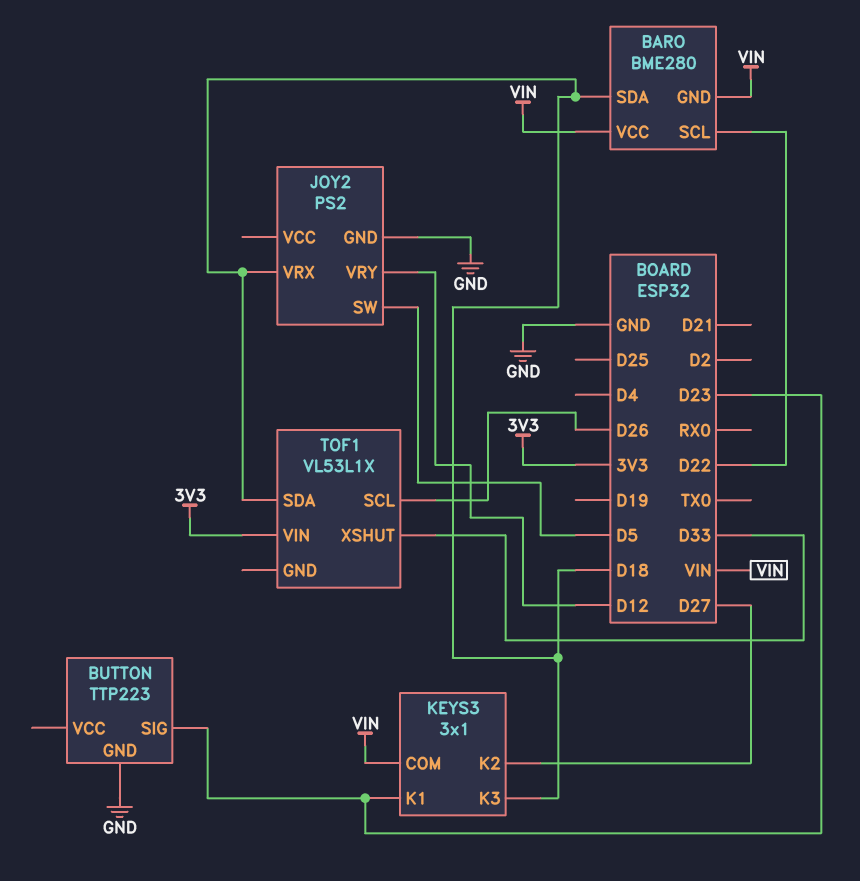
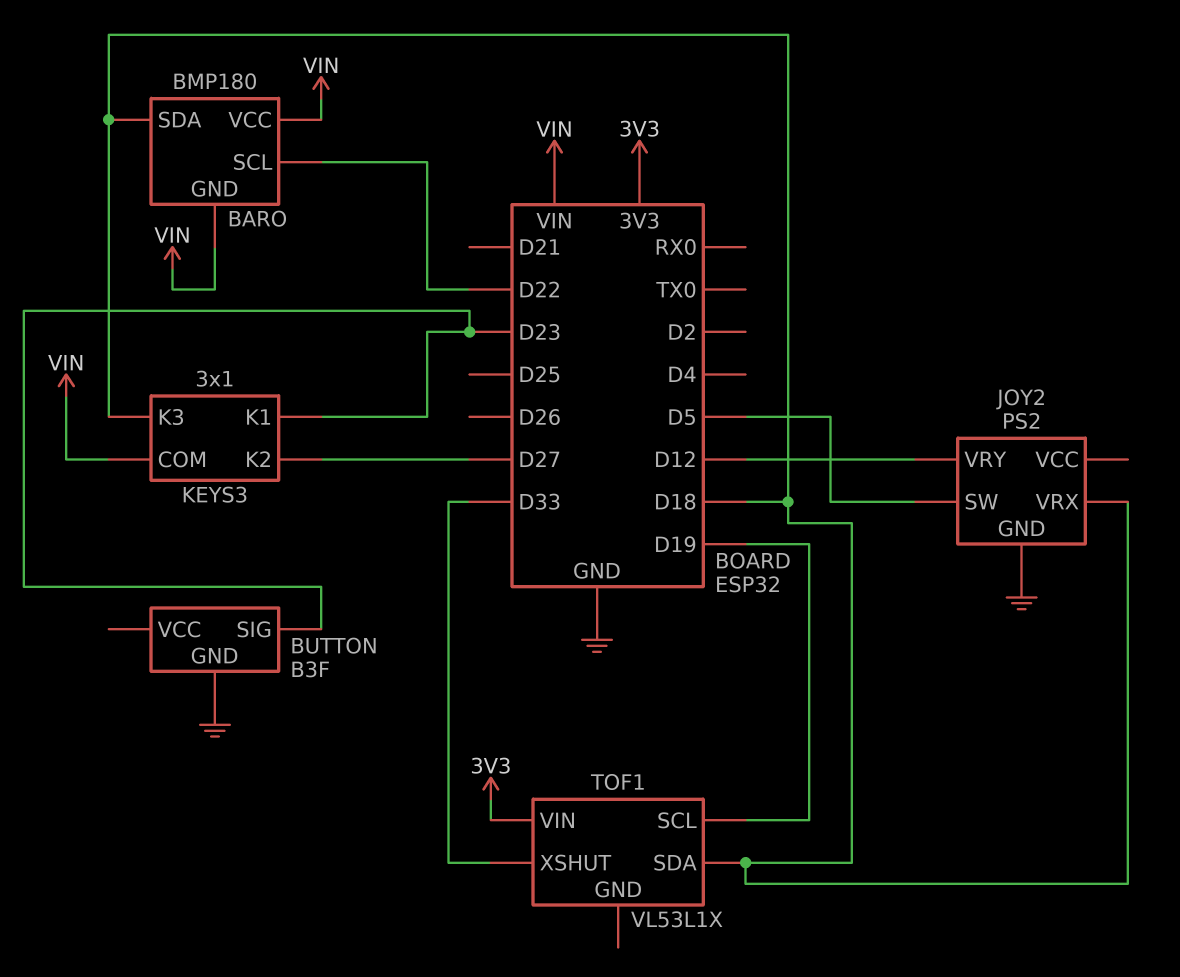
BARO: BME280 -> BMP180
BUTTON: TTP223 -> B3F
TOF1 pin SCL: D26 -> D19

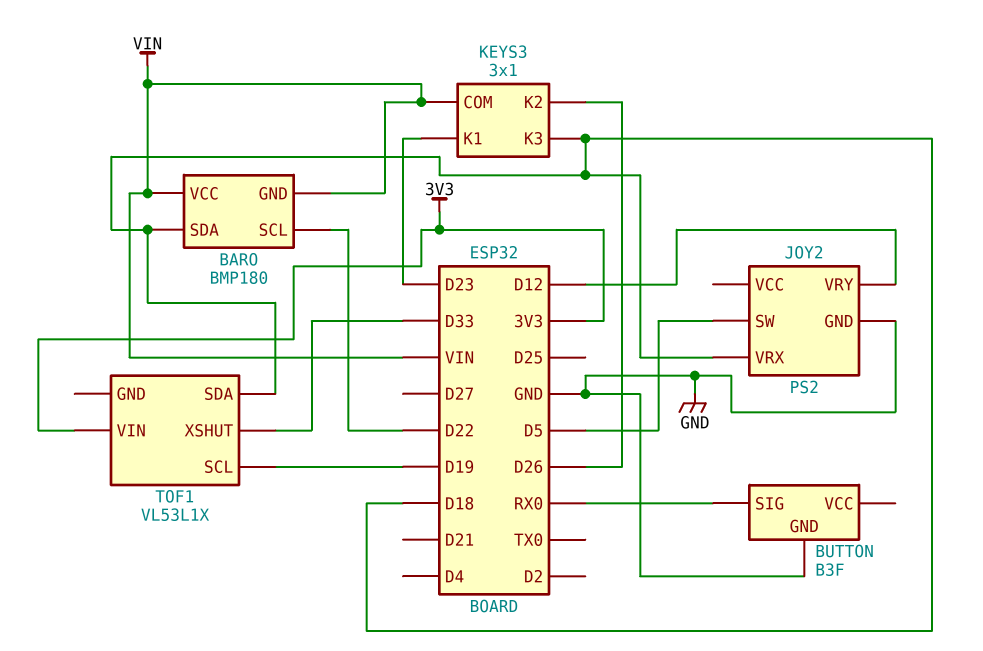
BUTTON pin SIG: D23 -> RX0
KEYS3 pin K2: D27 -> D26

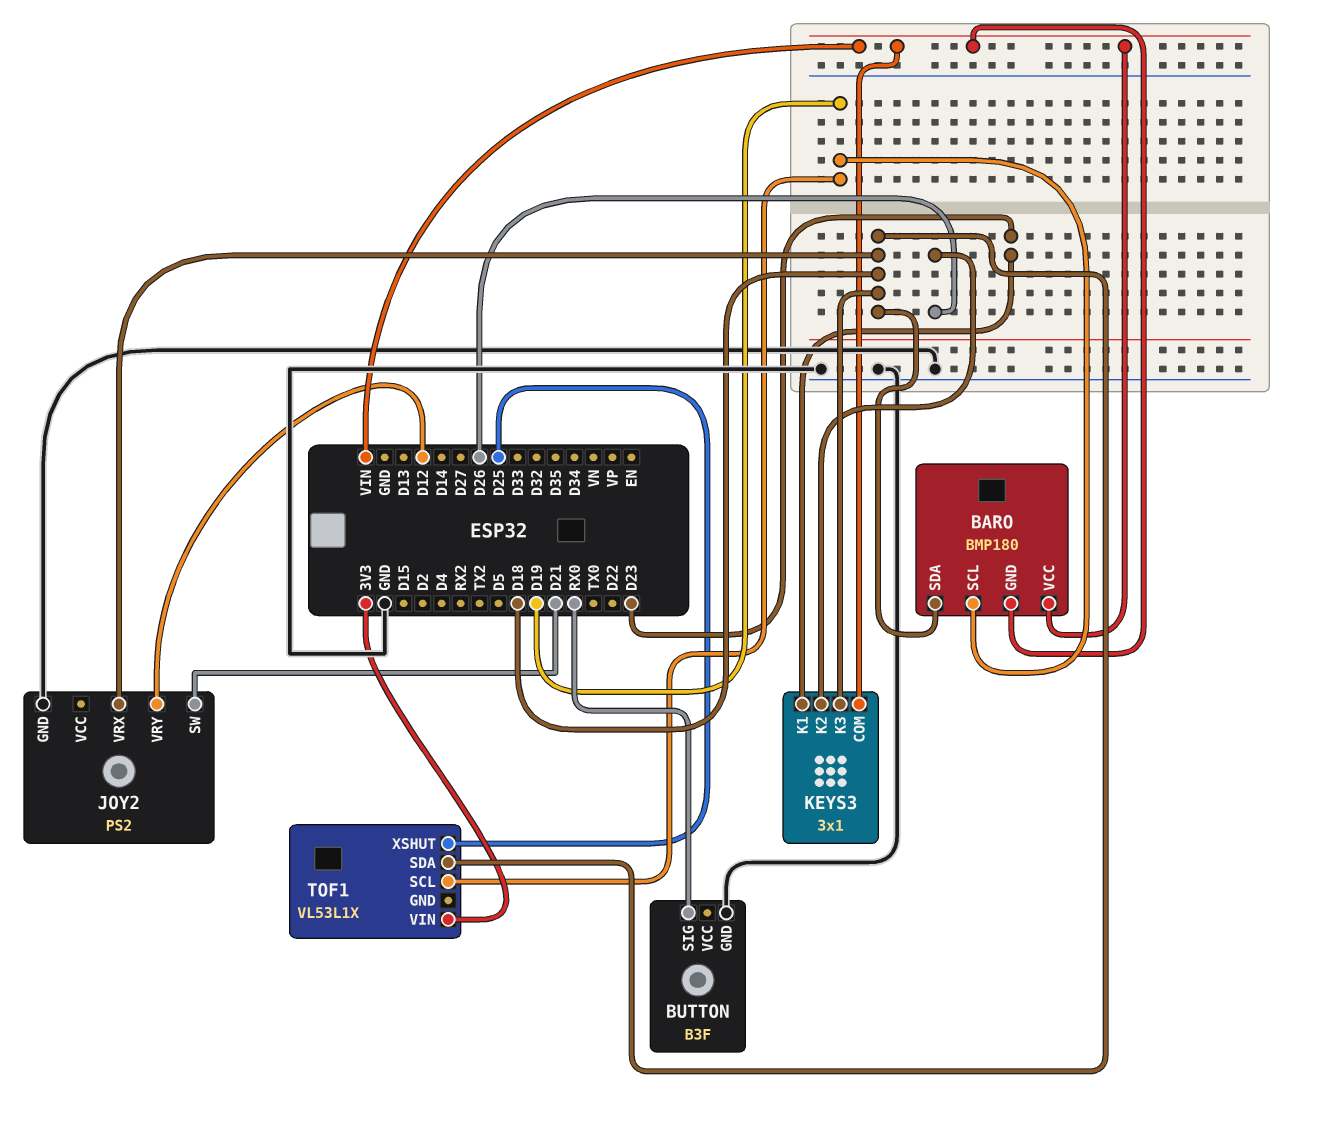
BARO pin SCL: D22 -> D19
JOY2 pin SW: D5 -> D21
TOF1 pin XSHUT: D33 -> D25

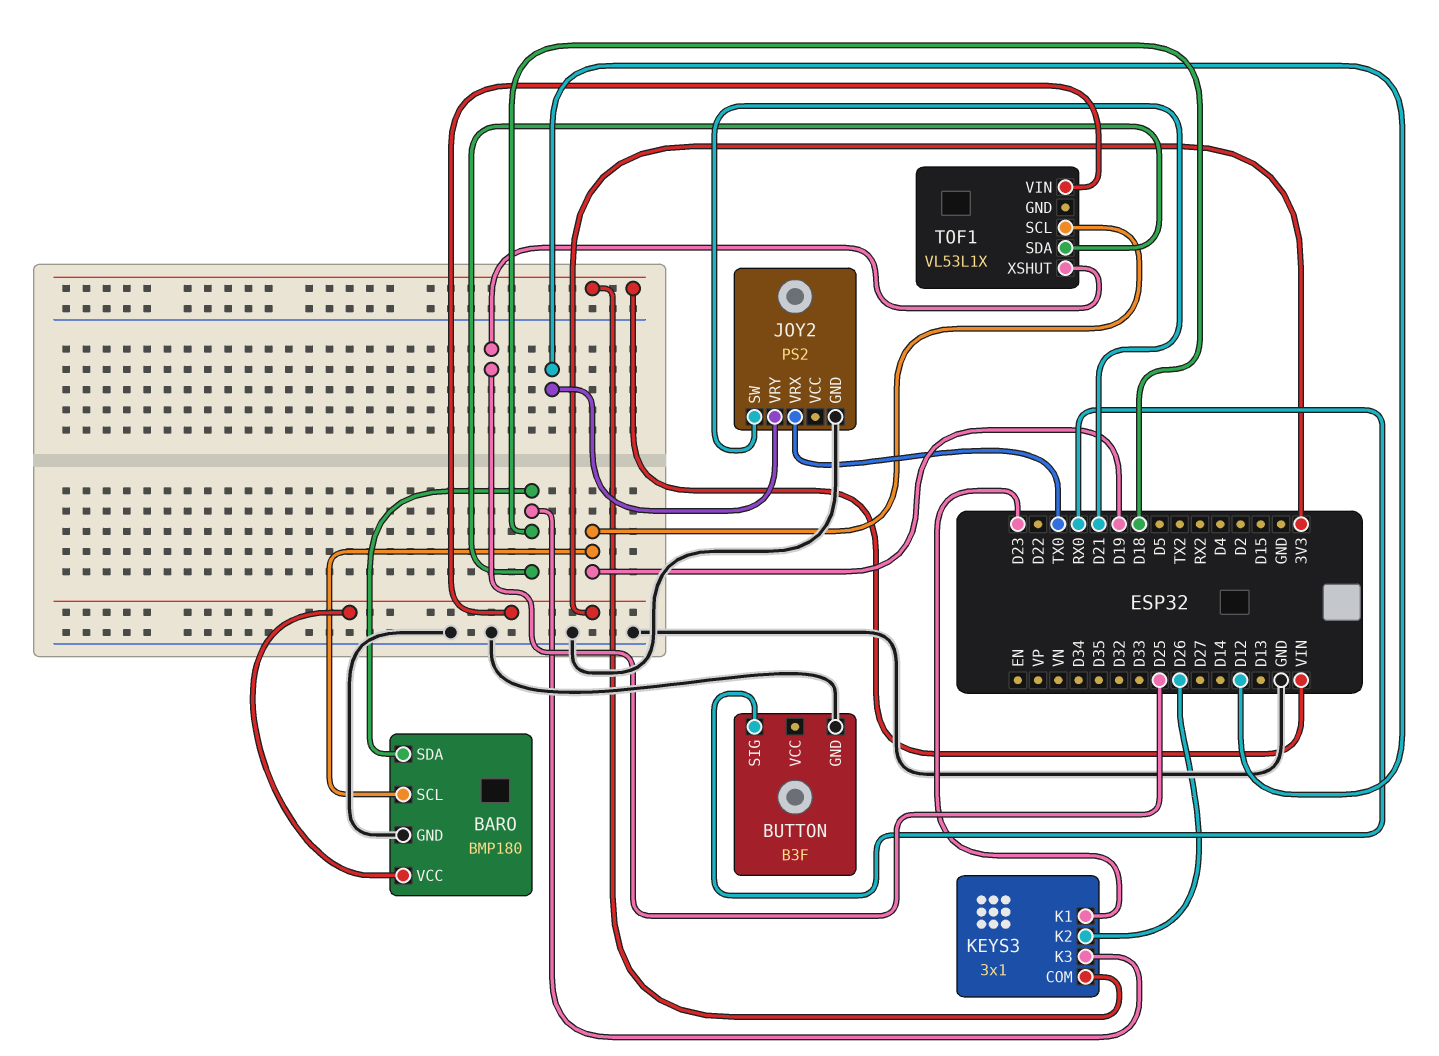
BARO pin GND: VIN -> GND
BARO pin VCC: VIN -> 3V3
JOY2 pin VRX: D18 -> TX0

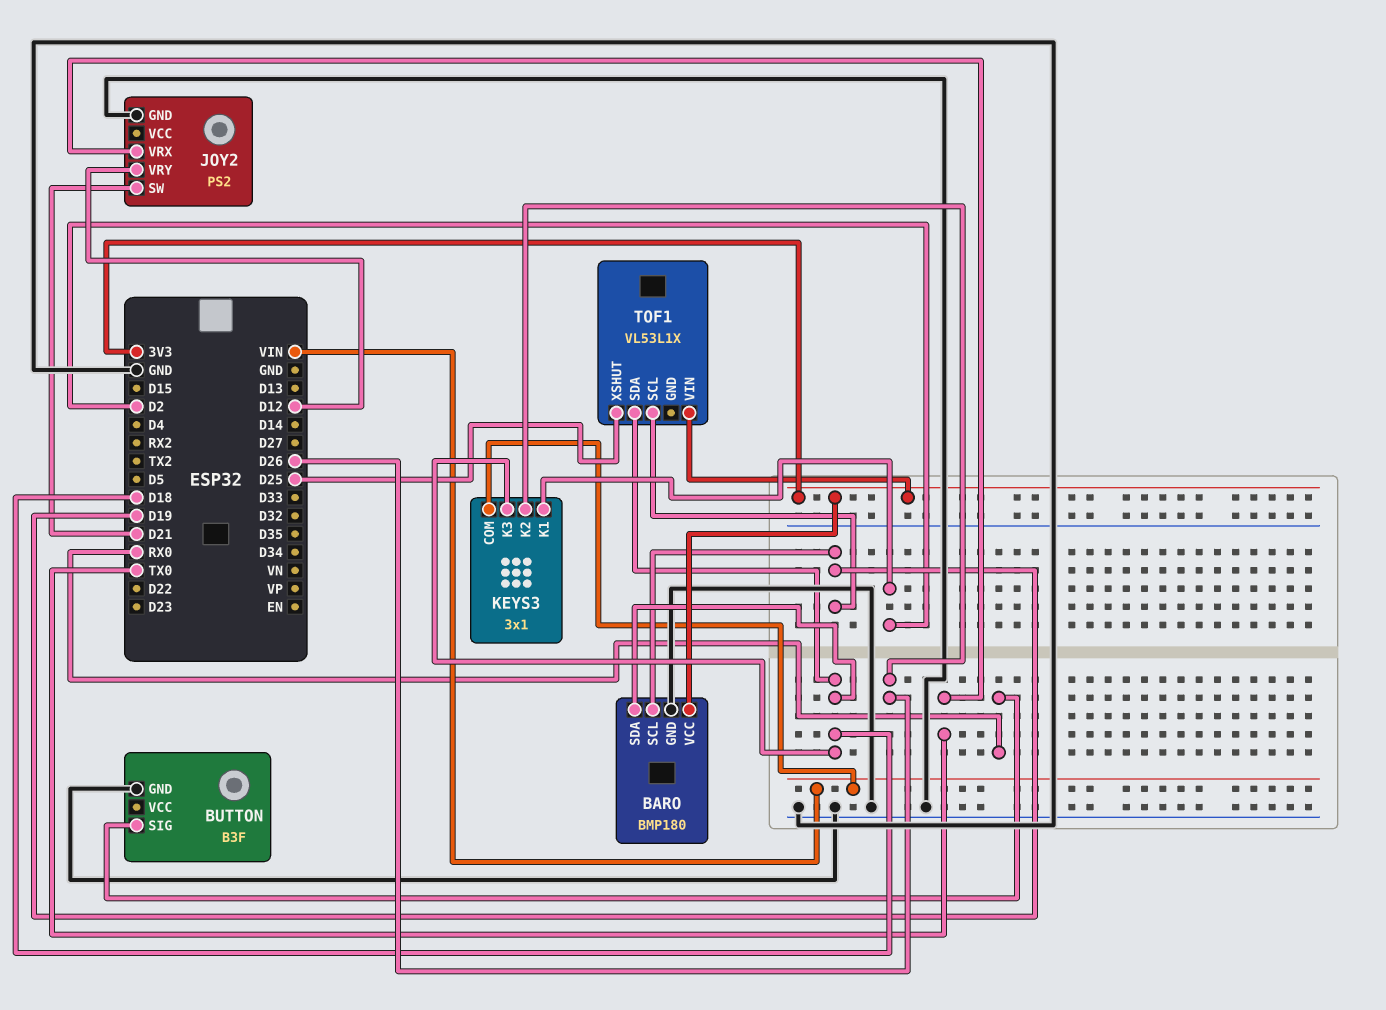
KEYS3 pin K1: D23 -> D2

